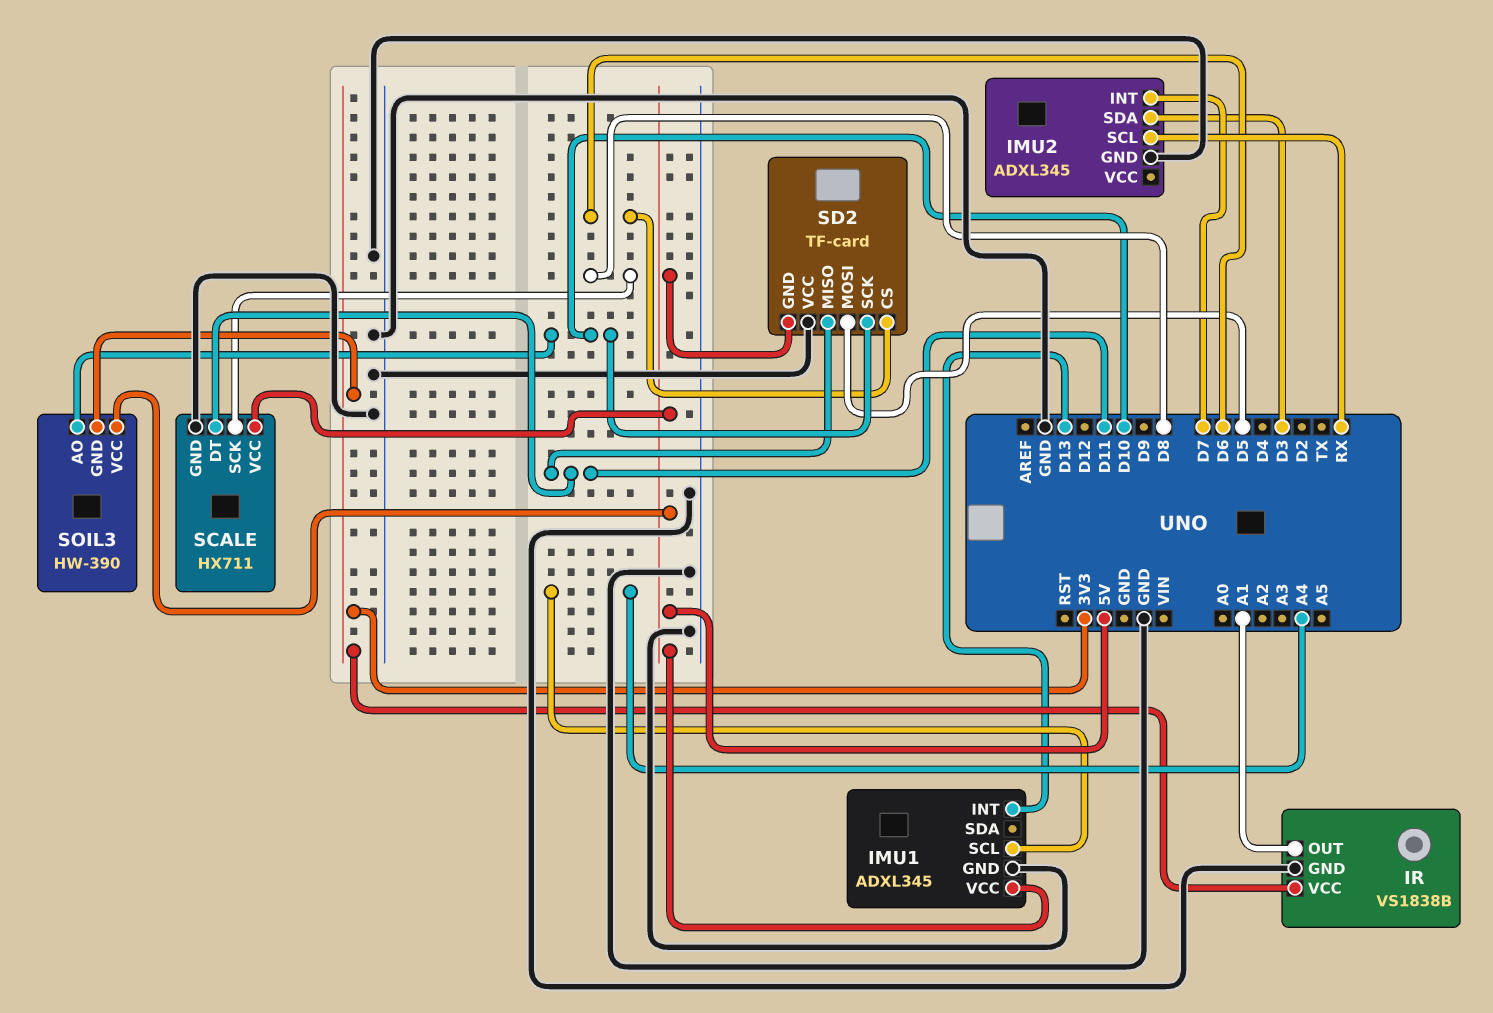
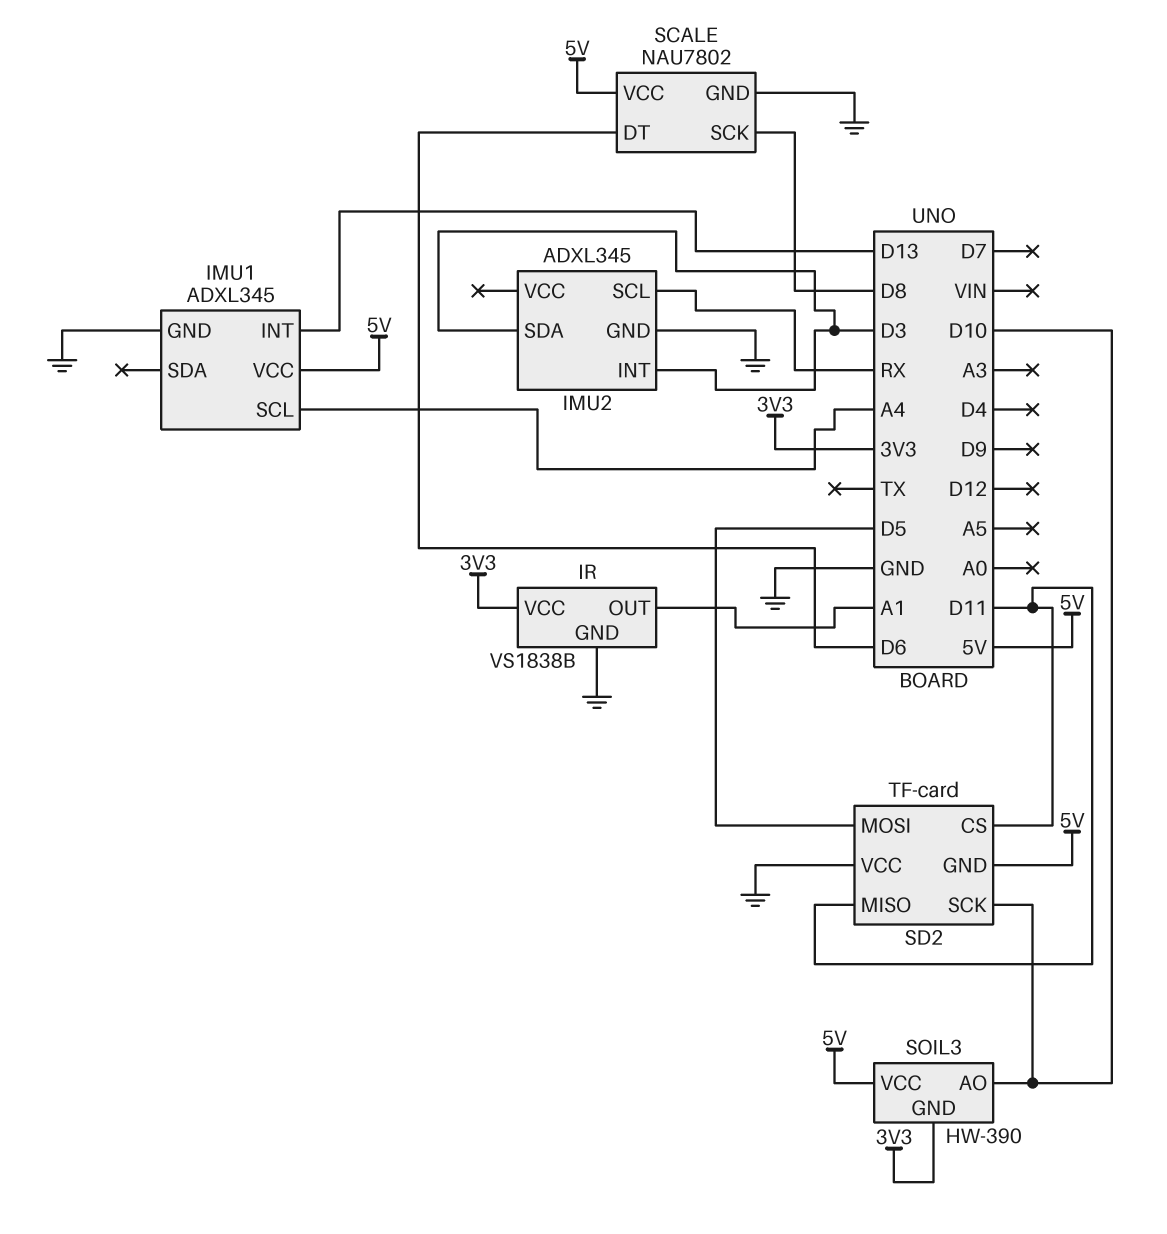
IMU2 pin INT: D7 -> D3
SCALE: HX711 -> NAU7802
SCALE pin DT: D11 -> D6
SD2 pin CS: D6 -> D11

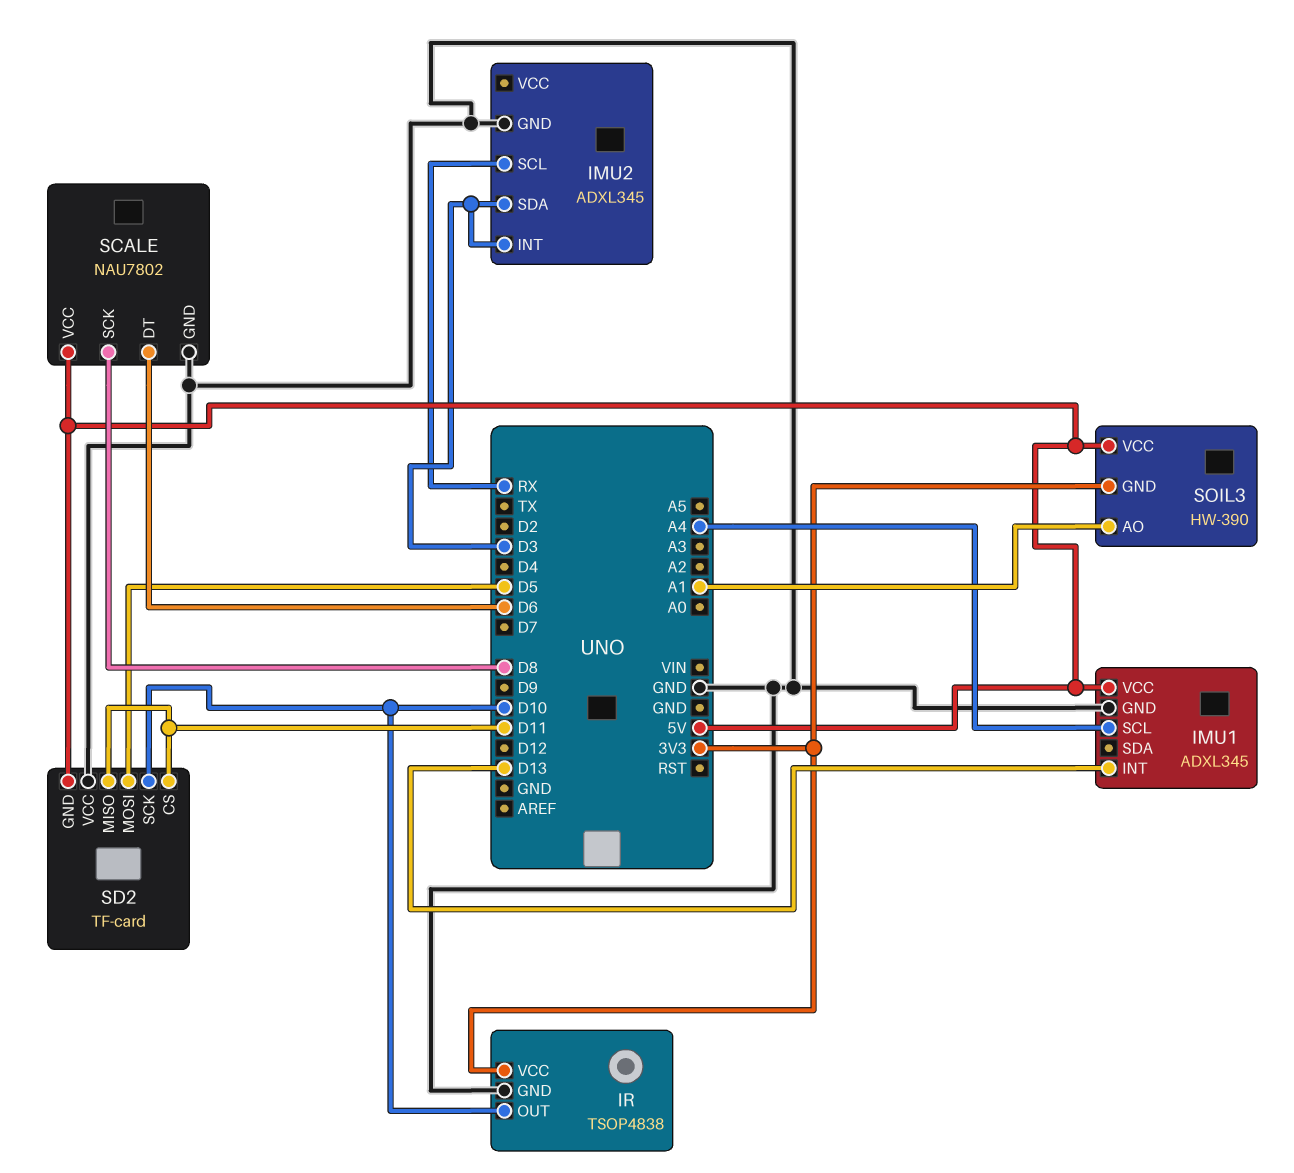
IR: VS1838B -> TSOP4838
IR pin OUT: A1 -> D10
SOIL3 pin AO: D10 -> A1

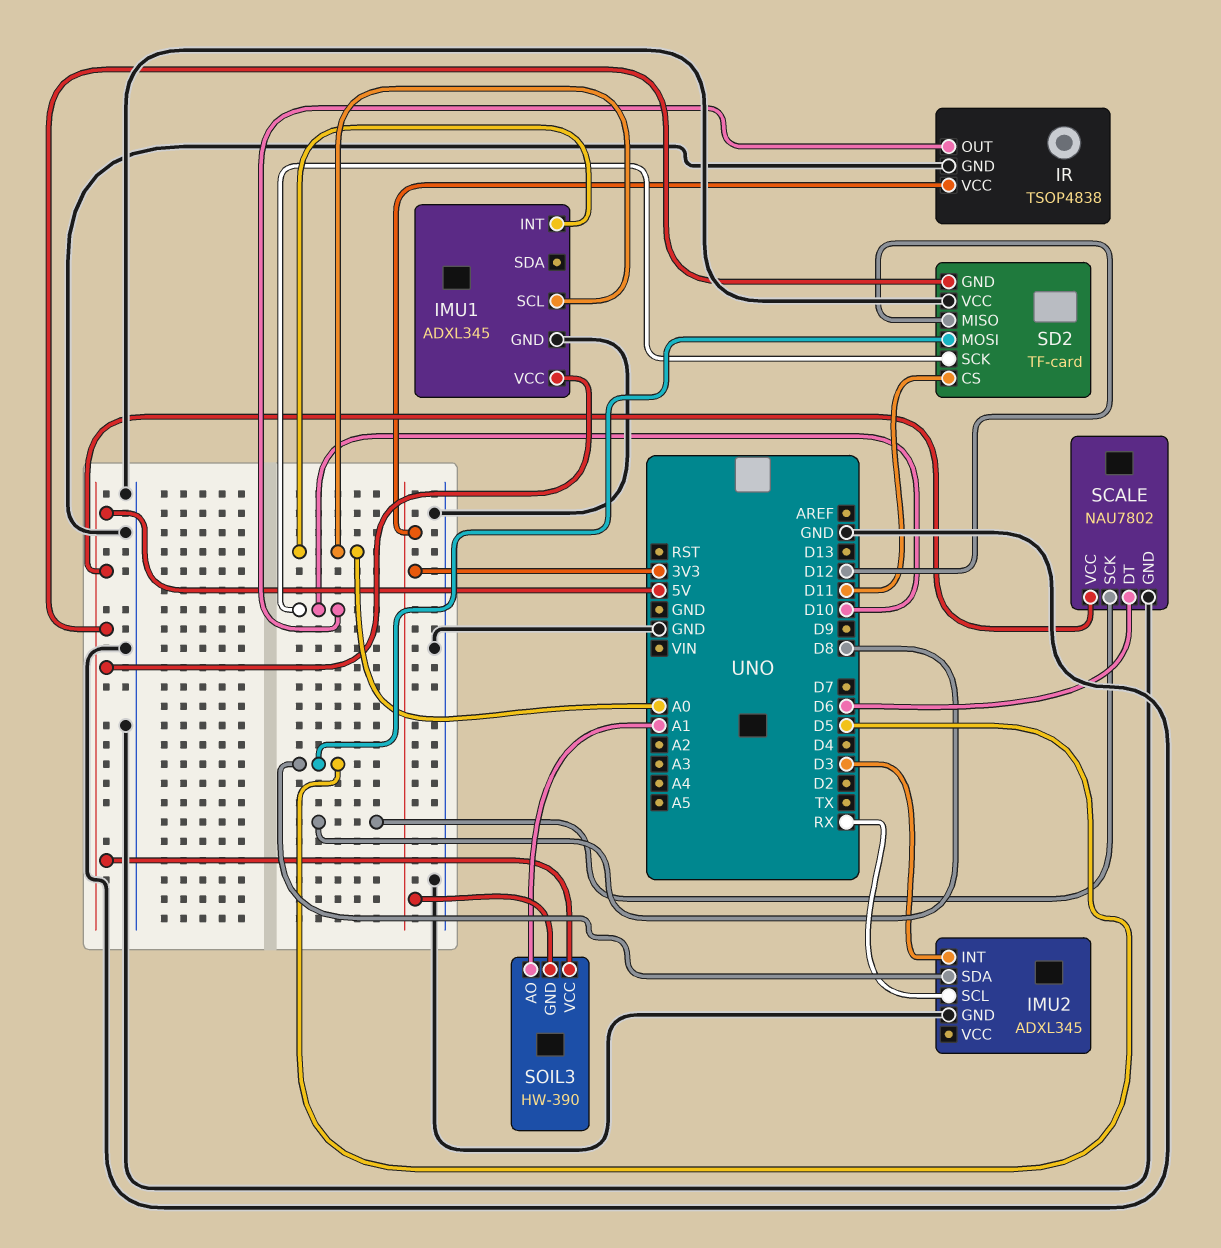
IMU1 pin INT: D13 -> A0
IMU1 pin SCL: A4 -> A0
IMU2 pin SDA: D3 -> D5
SD2 pin MISO: D11 -> D12

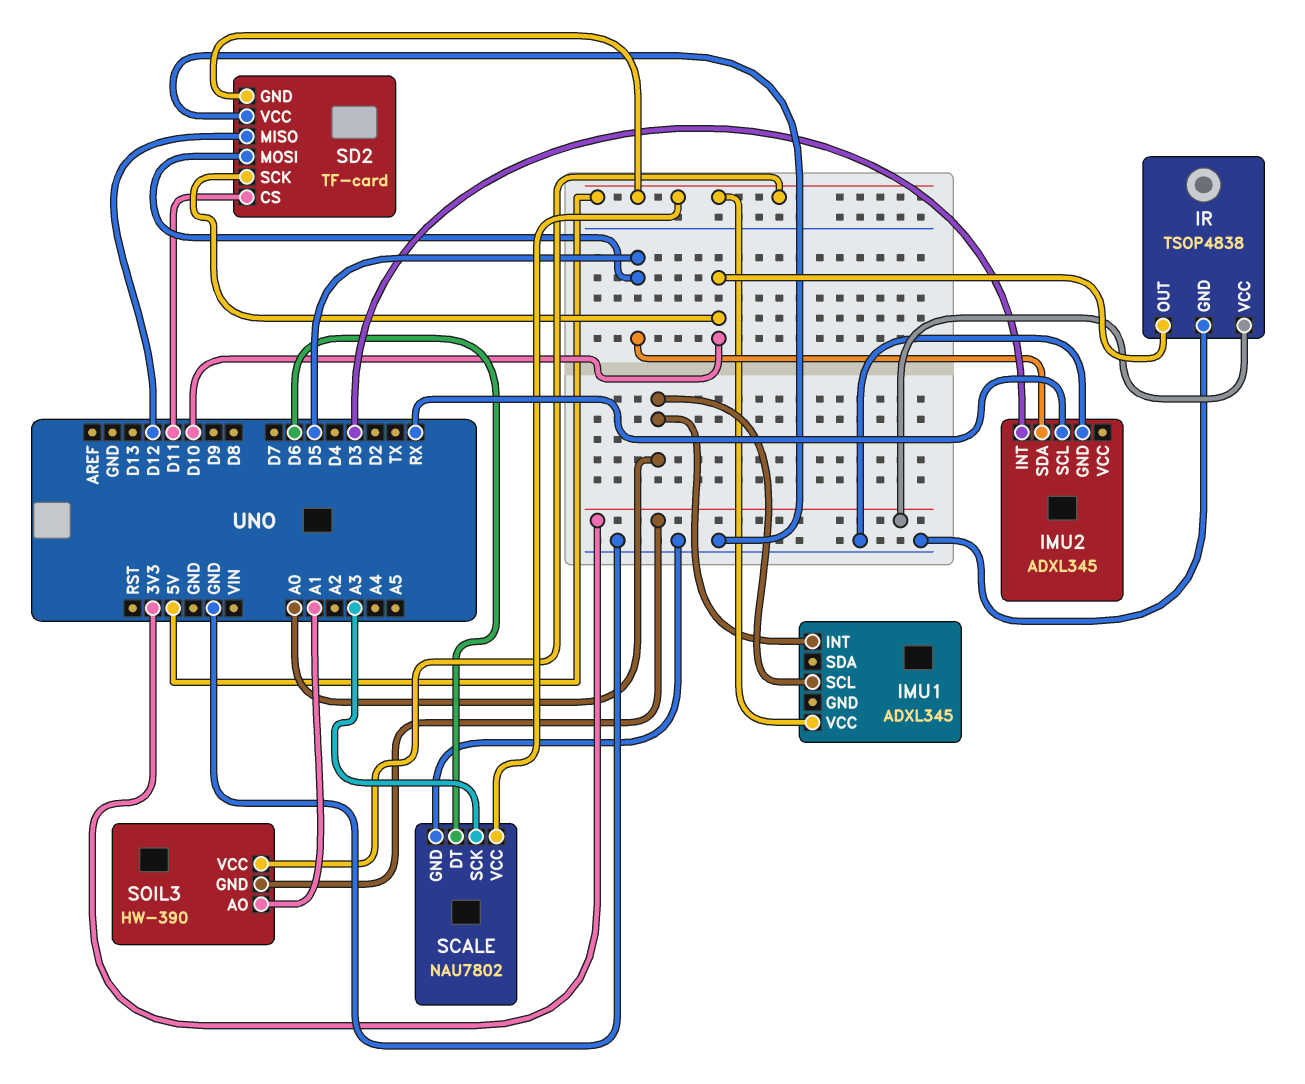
IMU1 pin GND: GND -> none
SCALE pin SCK: D8 -> A3

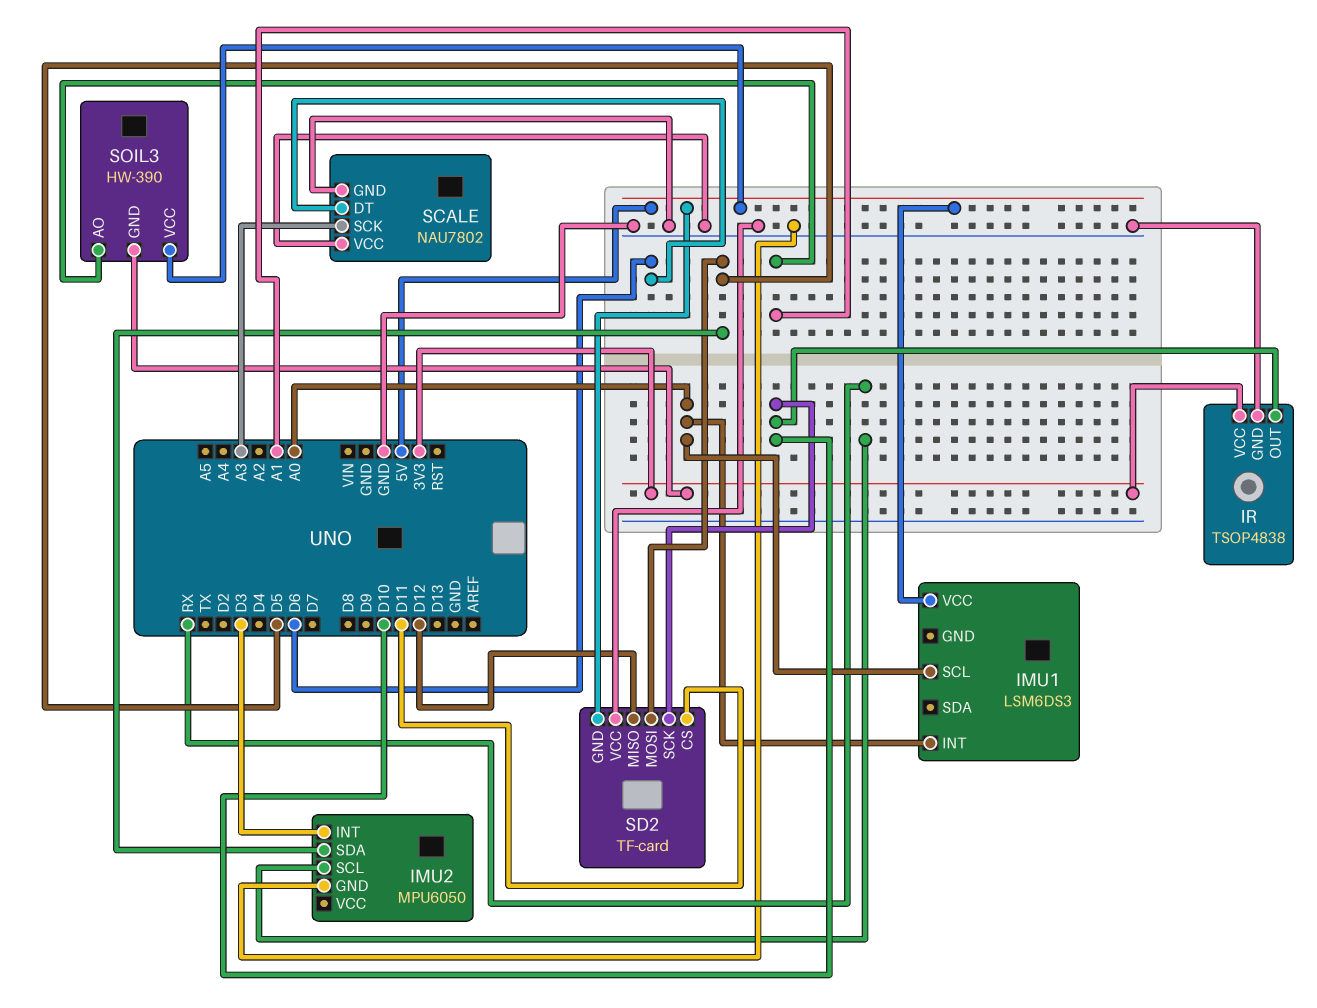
IMU1: ADXL345 -> LSM6DS3
IMU2: ADXL345 -> MPU6050
SCALE pin VCC: 5V -> GND

